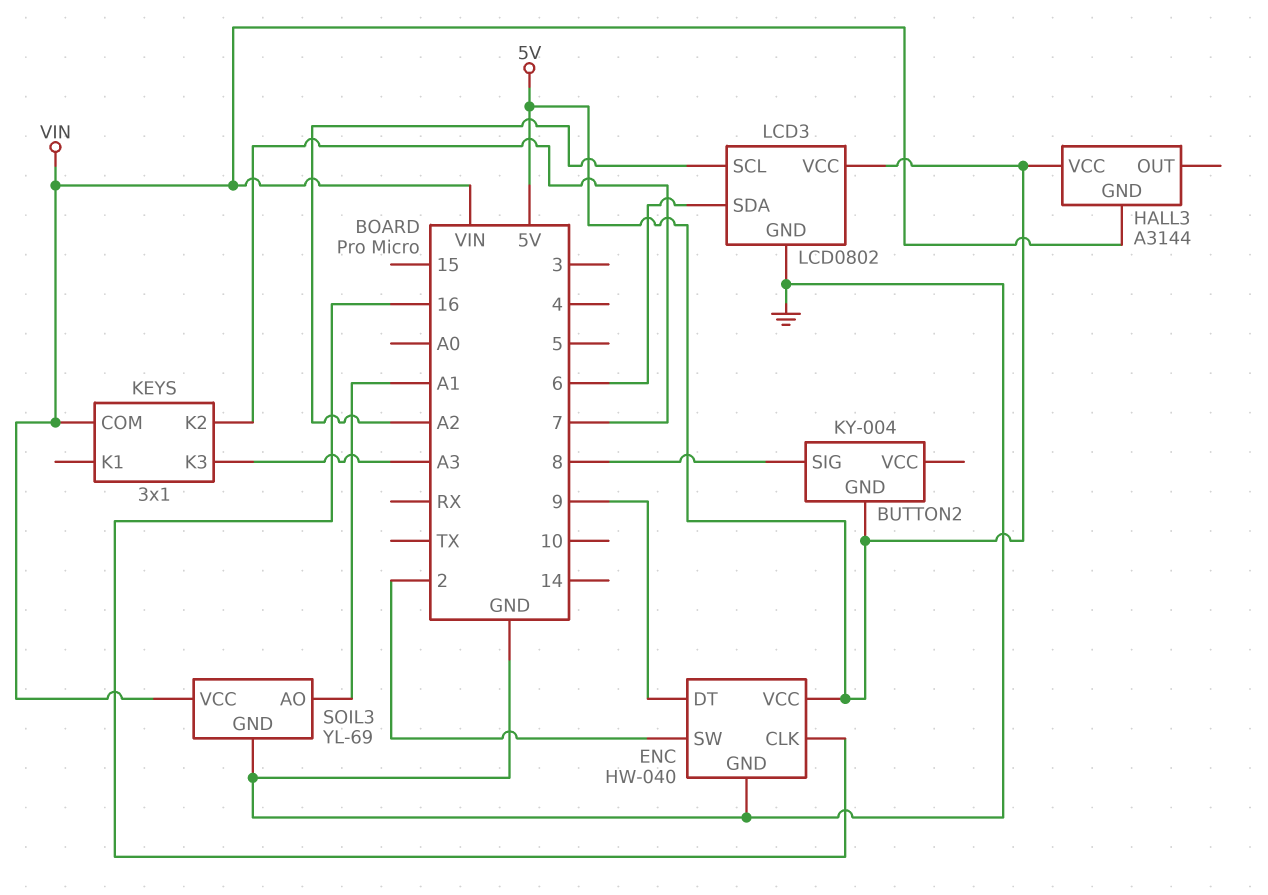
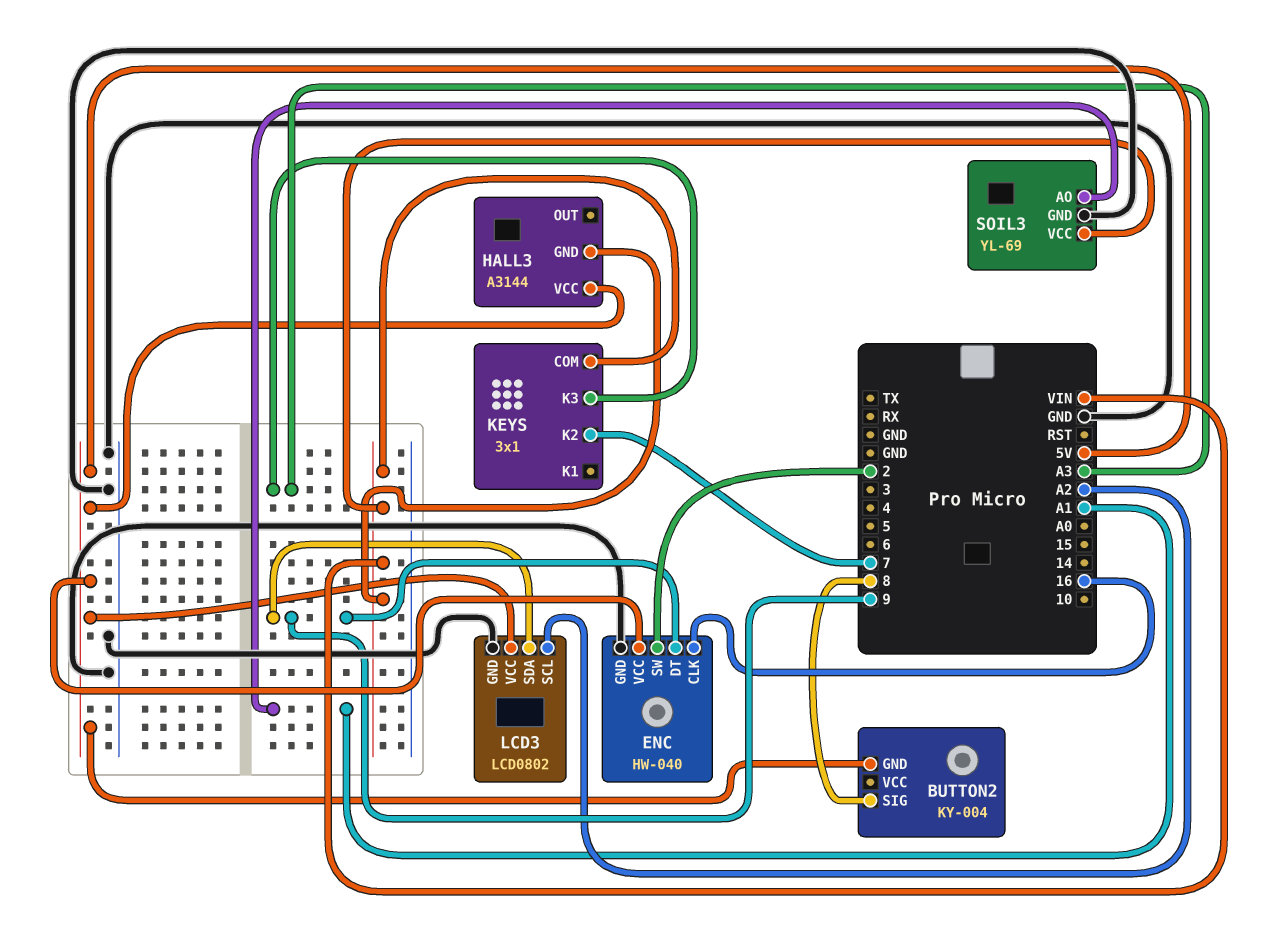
LCD3 pin SDA: 6 -> 9

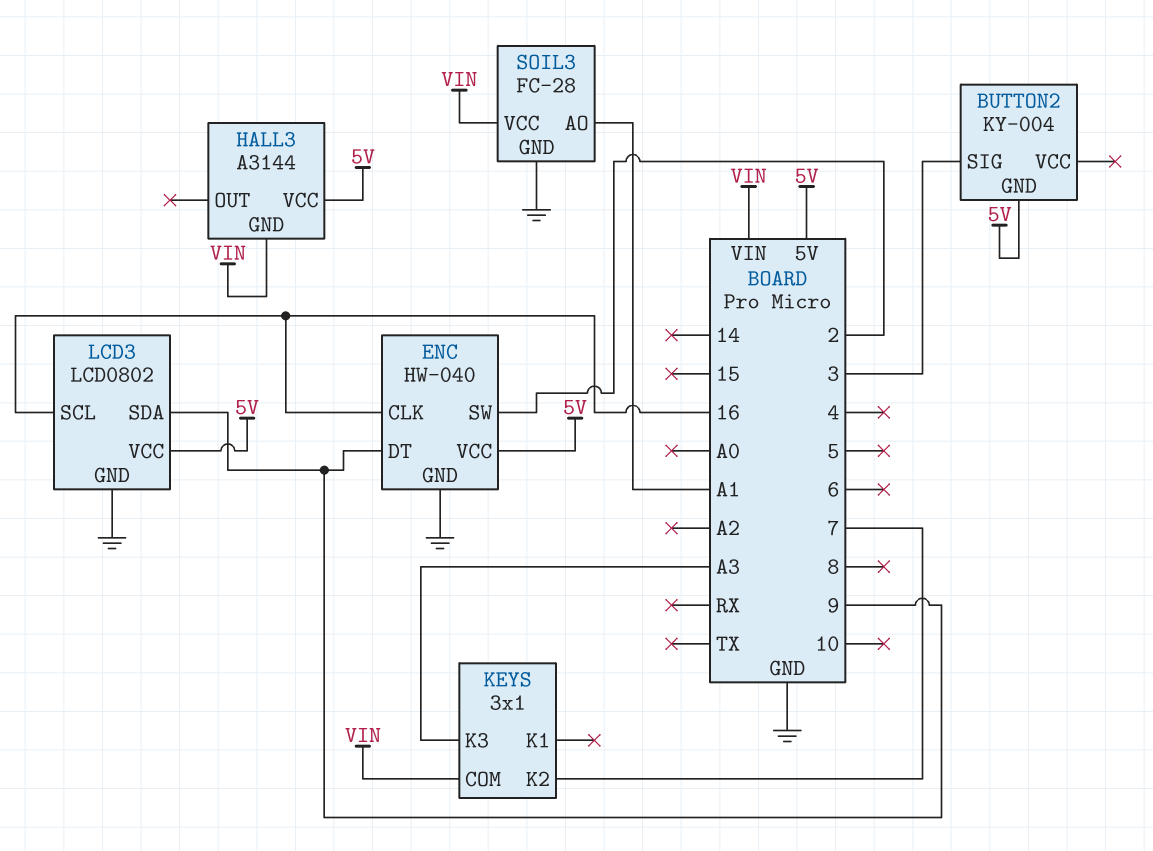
BUTTON2 pin SIG: 8 -> 3
LCD3 pin SCL: A2 -> 16
SOIL3: YL-69 -> FC-28

